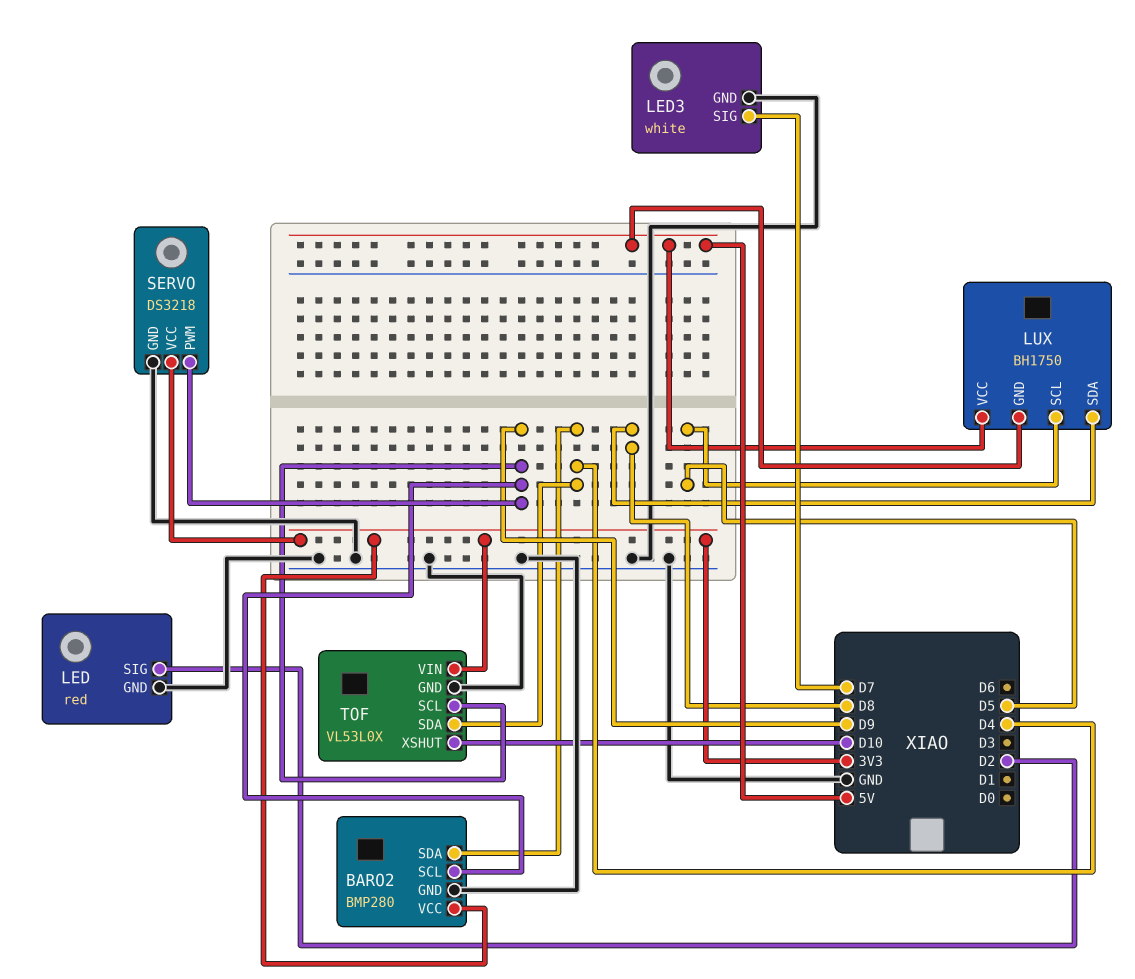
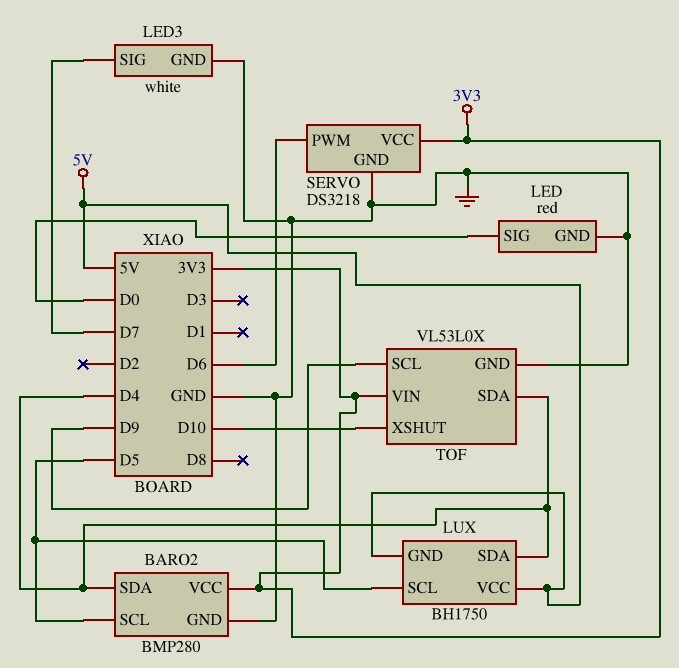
BARO2 pin SCL: D9 -> D5
LED pin SIG: D2 -> D0
LUX pin SDA: D8 -> D4
SERVO pin PWM: D9 -> D6

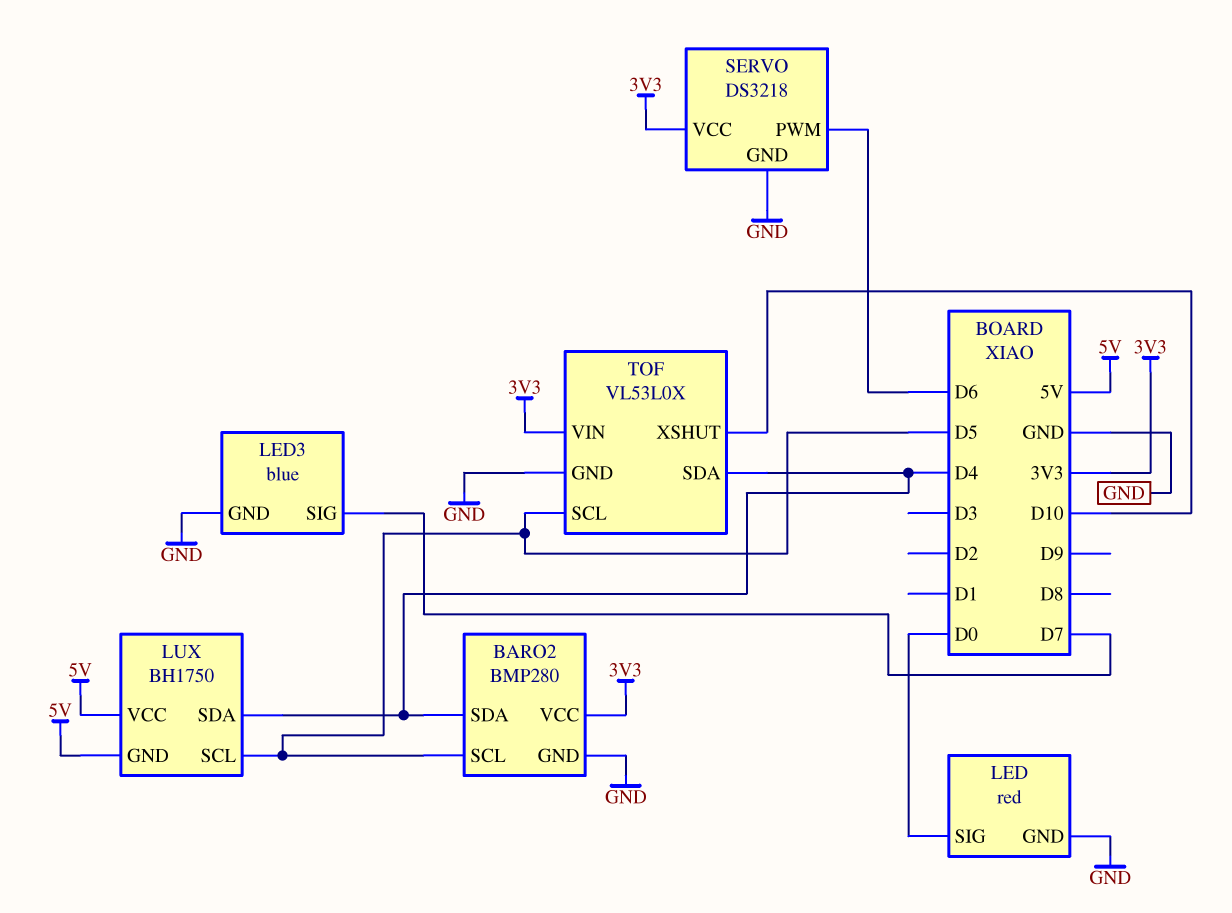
LED3: white -> blue
TOF pin SCL: D9 -> D5

